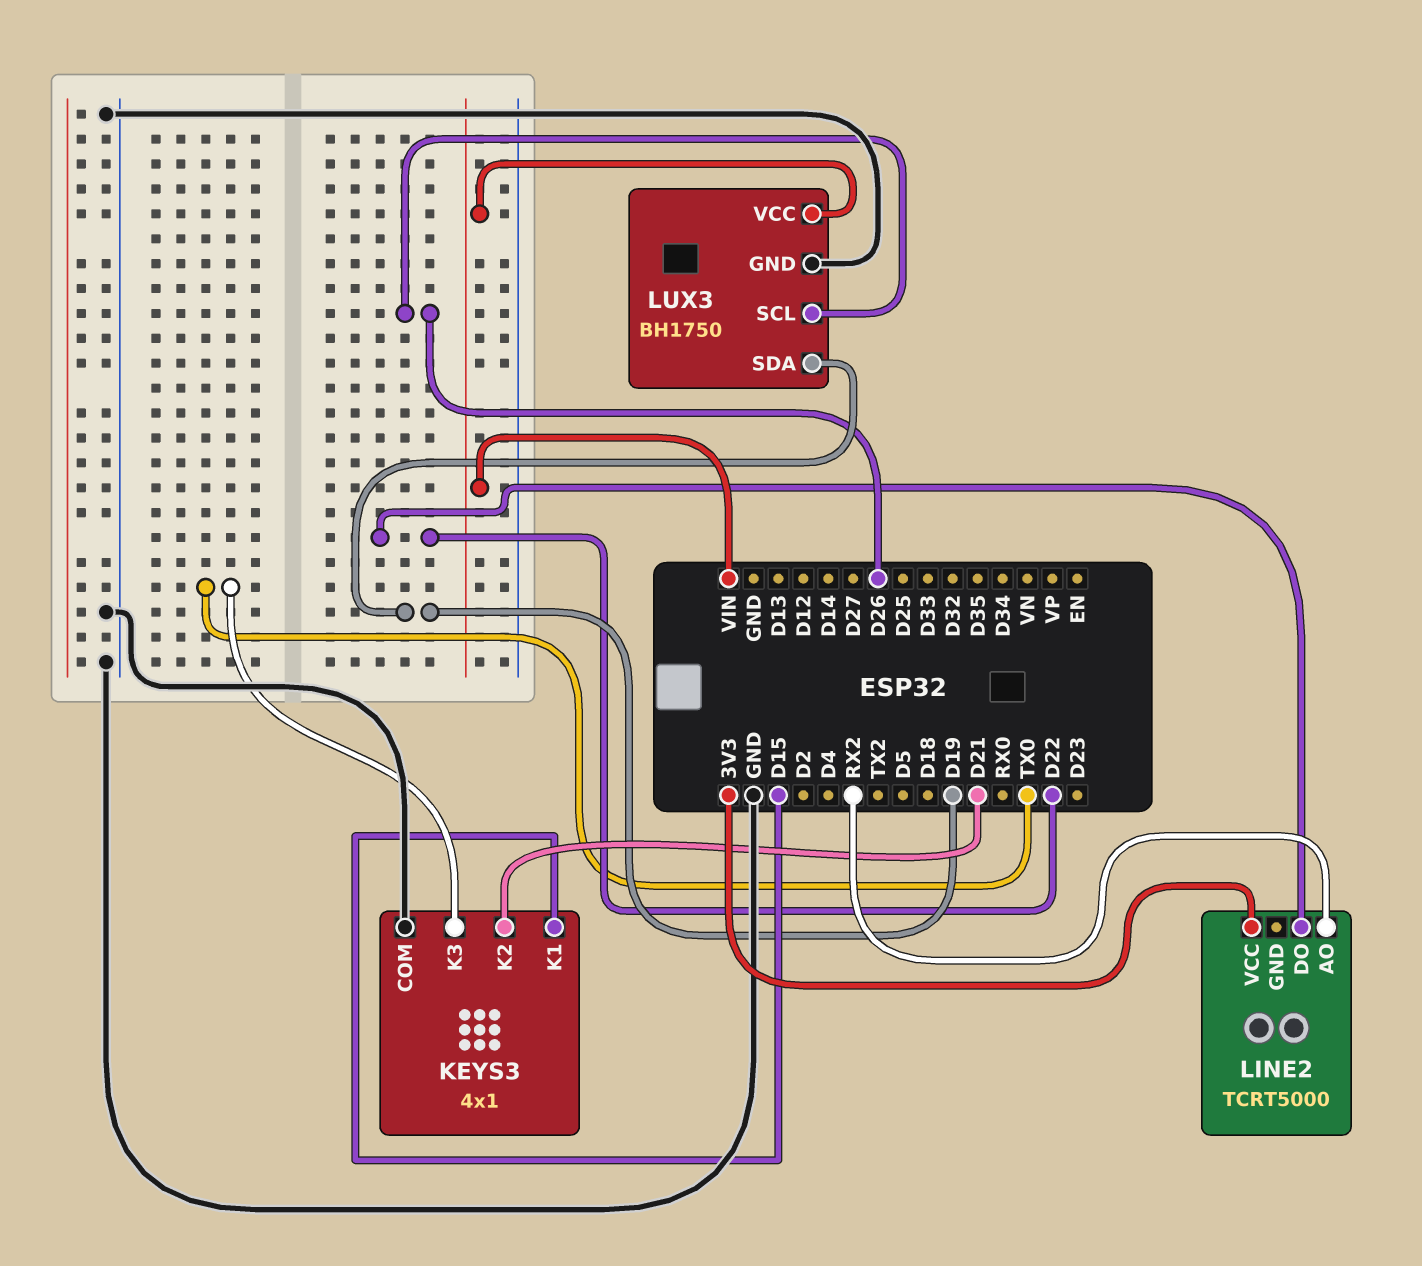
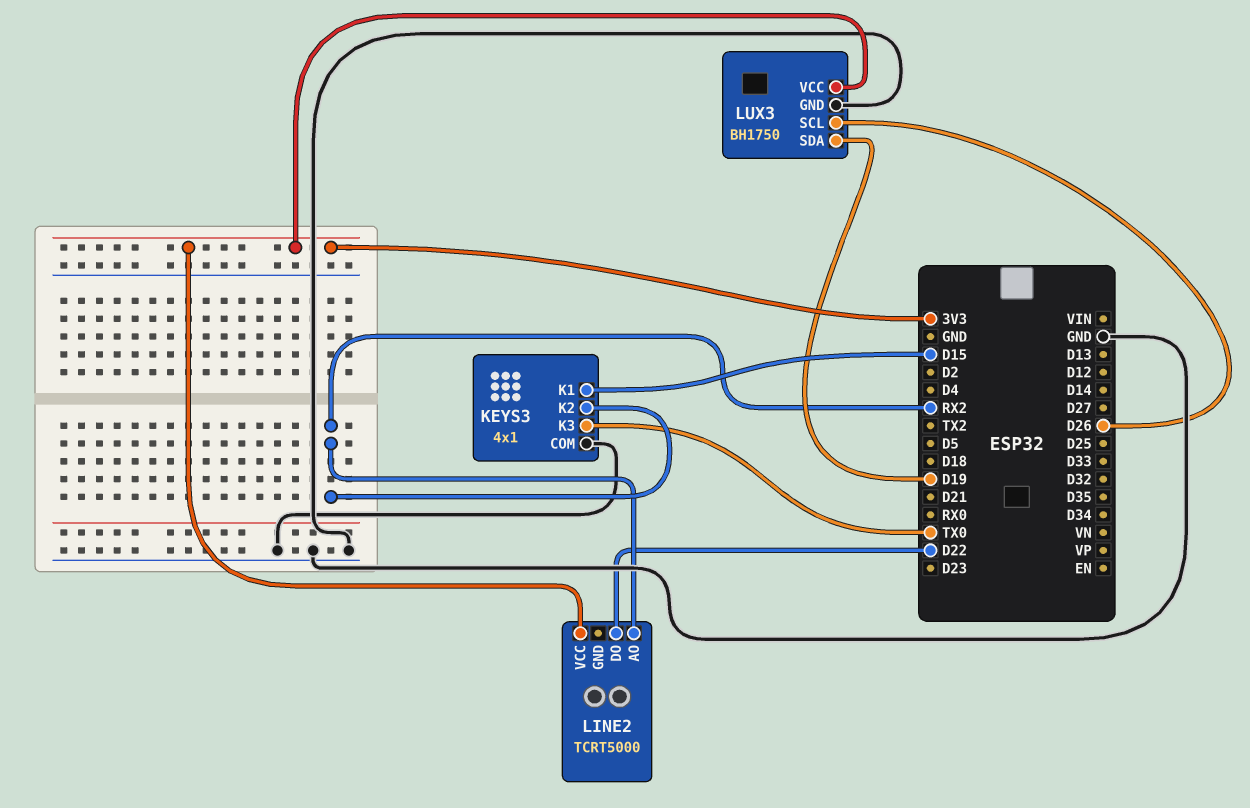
KEYS3 pin K2: D21 -> RX2
LUX3 pin VCC: VIN -> 3V3

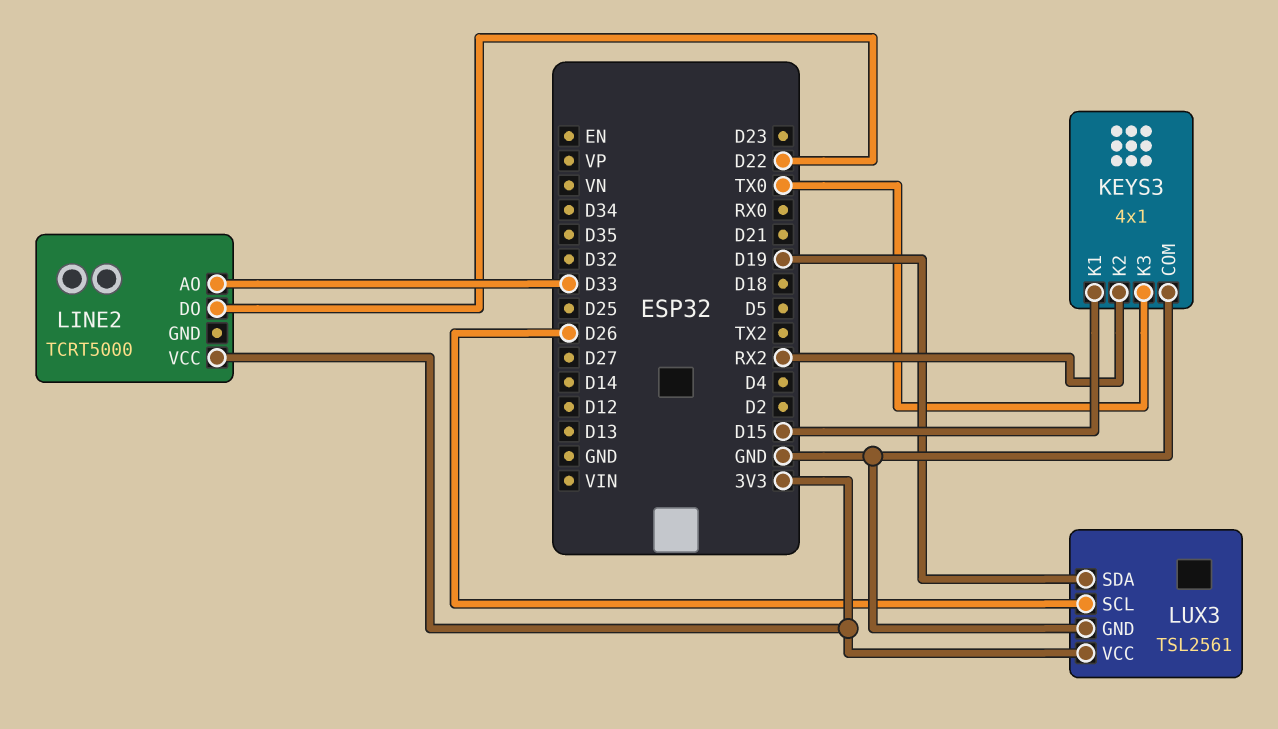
LINE2 pin AO: RX2 -> D33
LUX3: BH1750 -> TSL2561

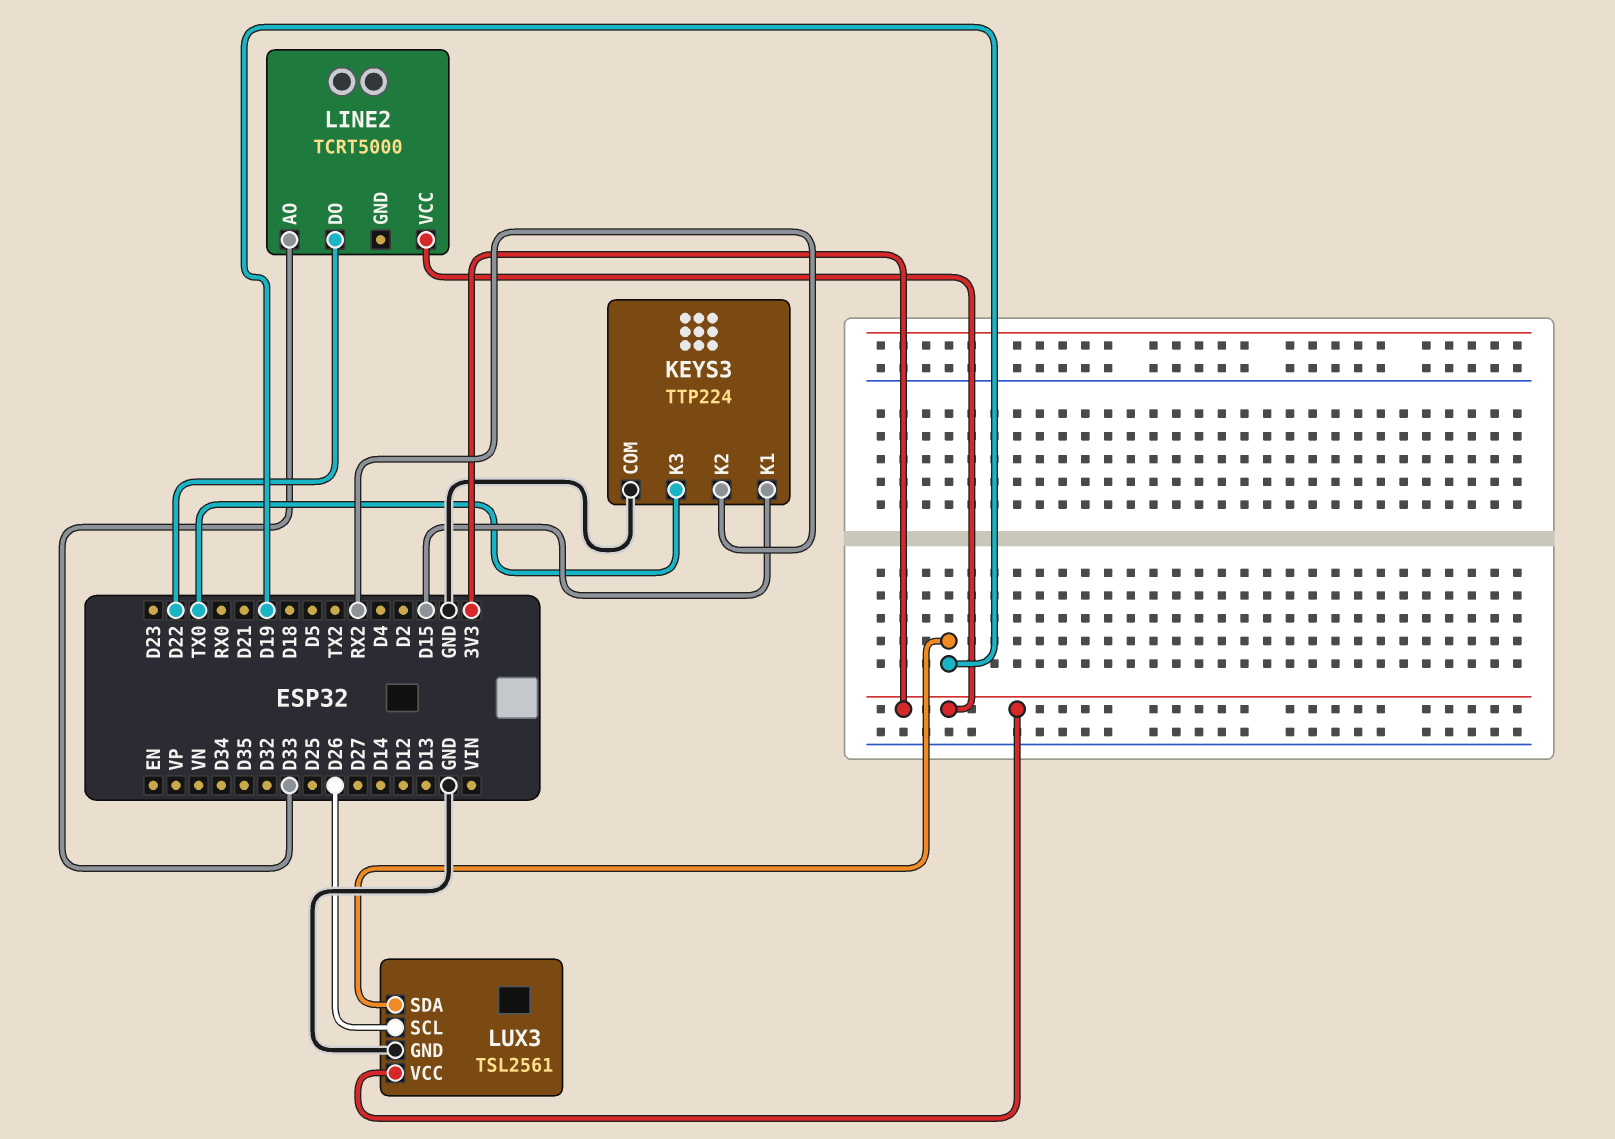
KEYS3: 4x1 -> TTP224

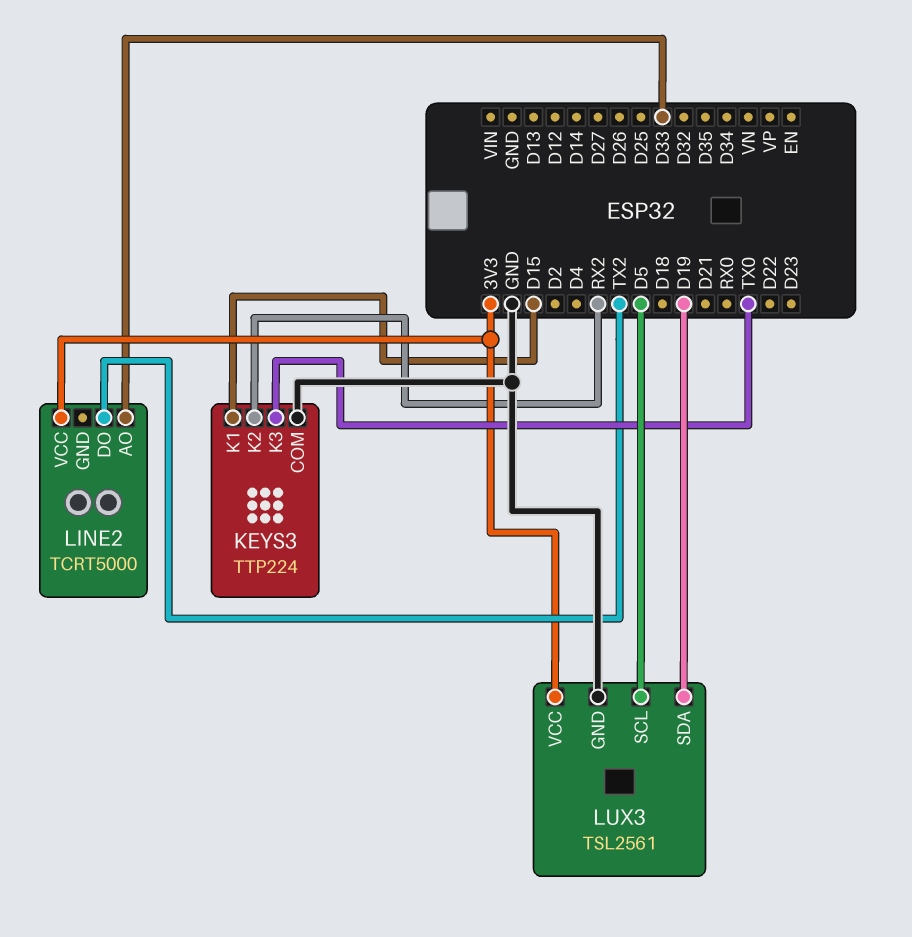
LINE2 pin DO: D22 -> TX2
LUX3 pin SCL: D26 -> D5

